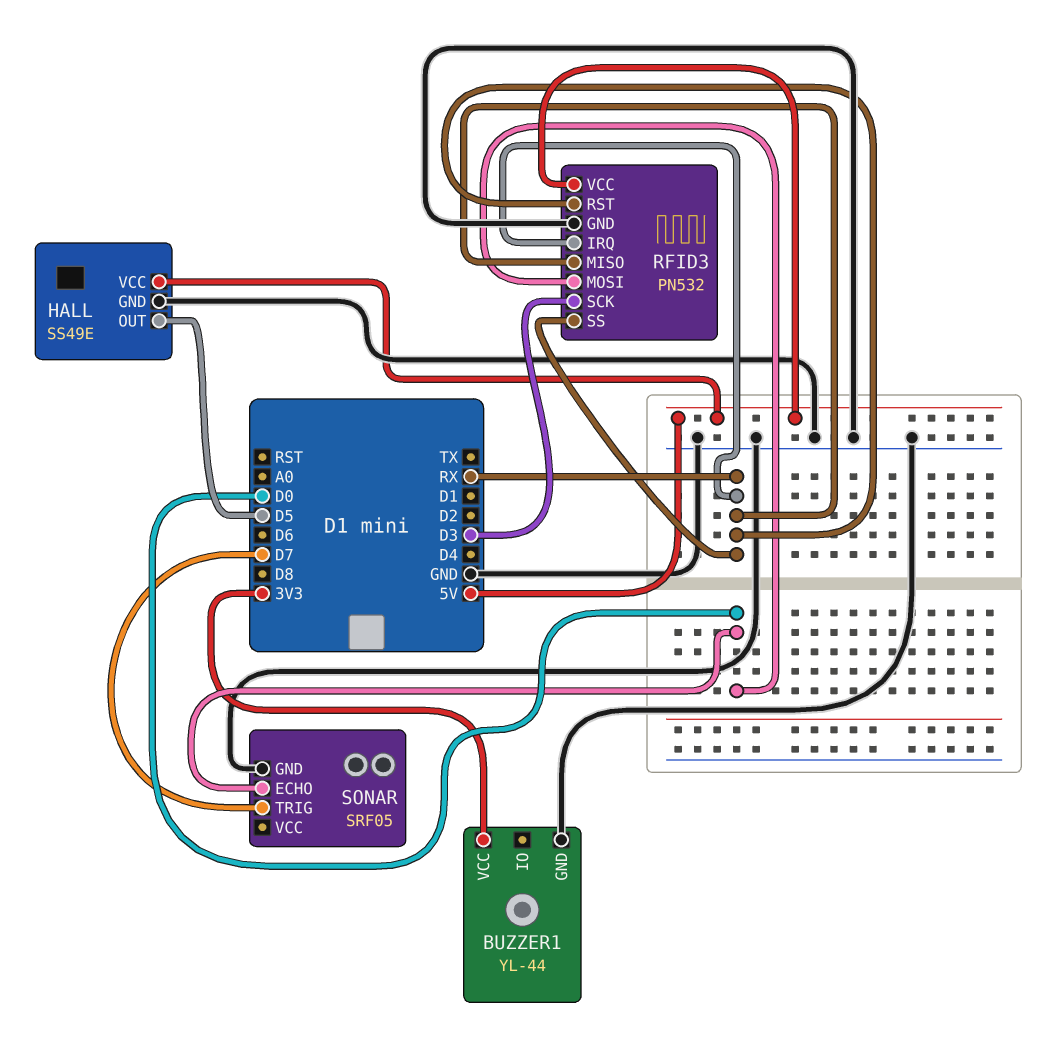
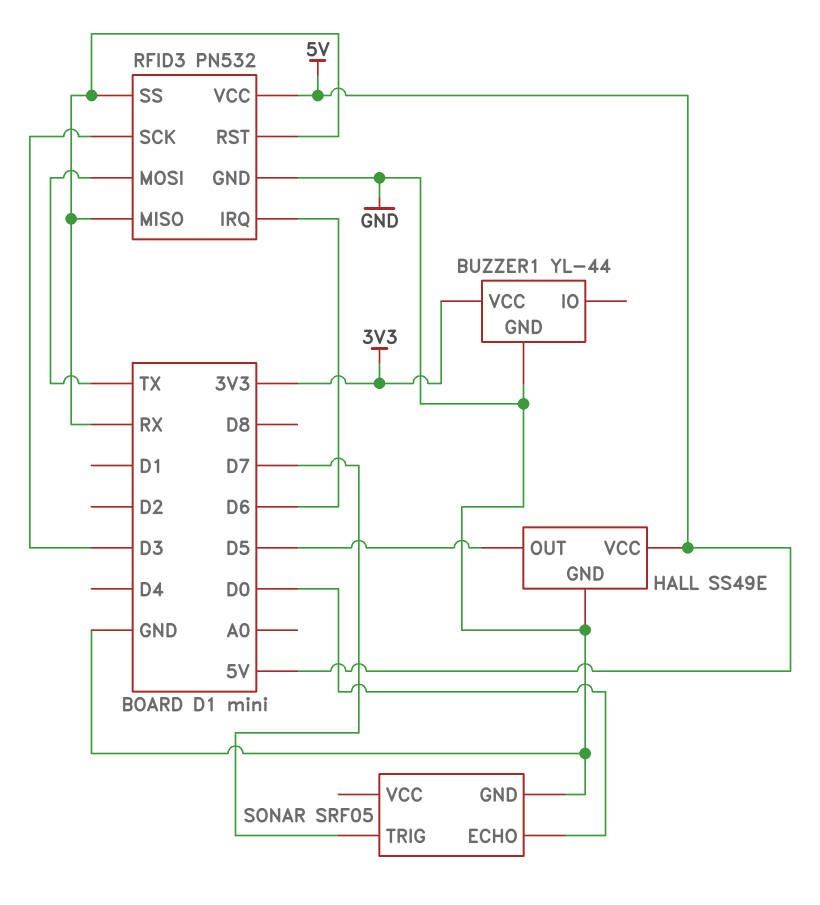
RFID3 pin IRQ: RX -> D6
RFID3 pin MOSI: D0 -> TX

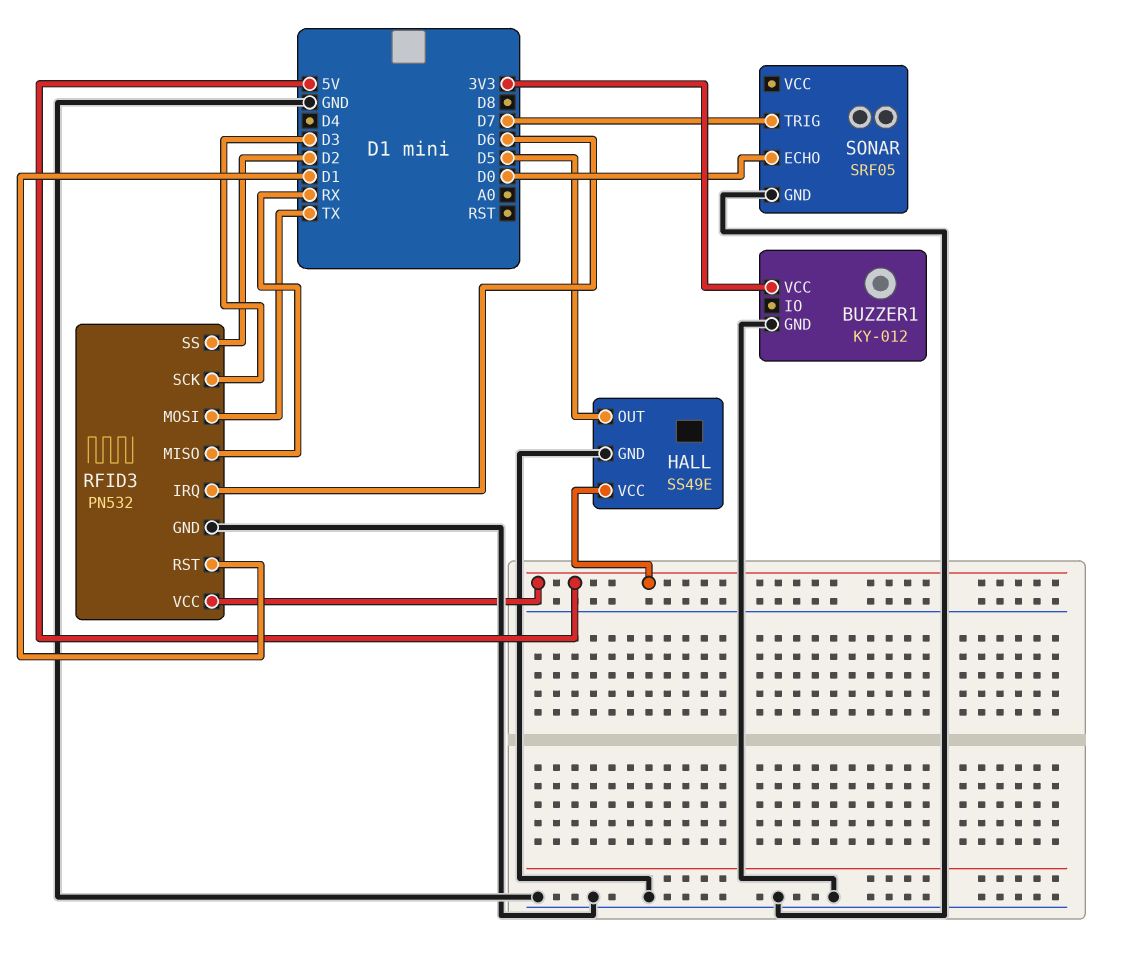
BUZZER1: YL-44 -> KY-012
RFID3 pin RST: RX -> D1
RFID3 pin SS: RX -> D2

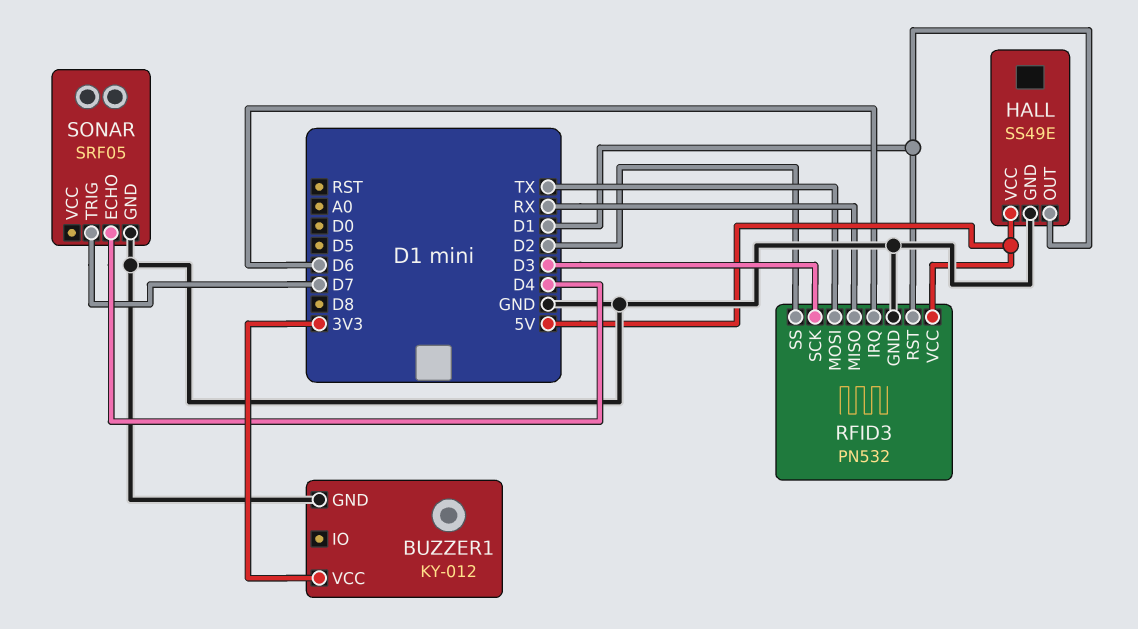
HALL pin OUT: D5 -> D1
SONAR pin ECHO: D0 -> D4

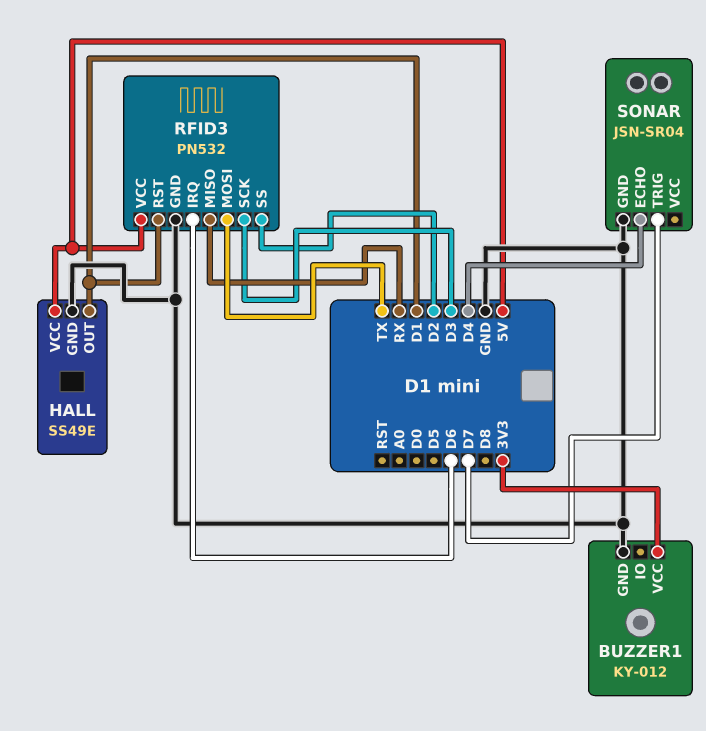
SONAR: SRF05 -> JSN-SR04

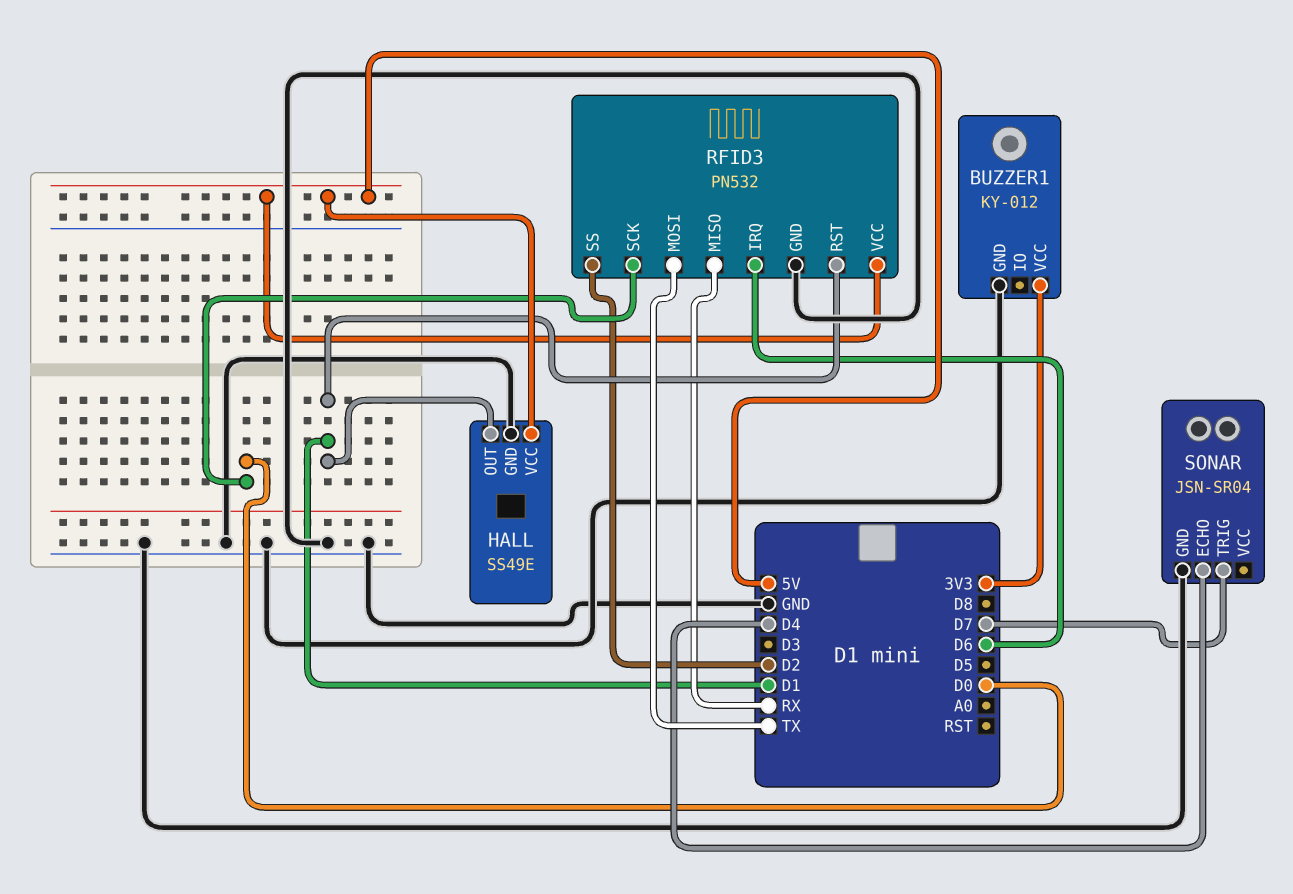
RFID3 pin SCK: D3 -> D0

